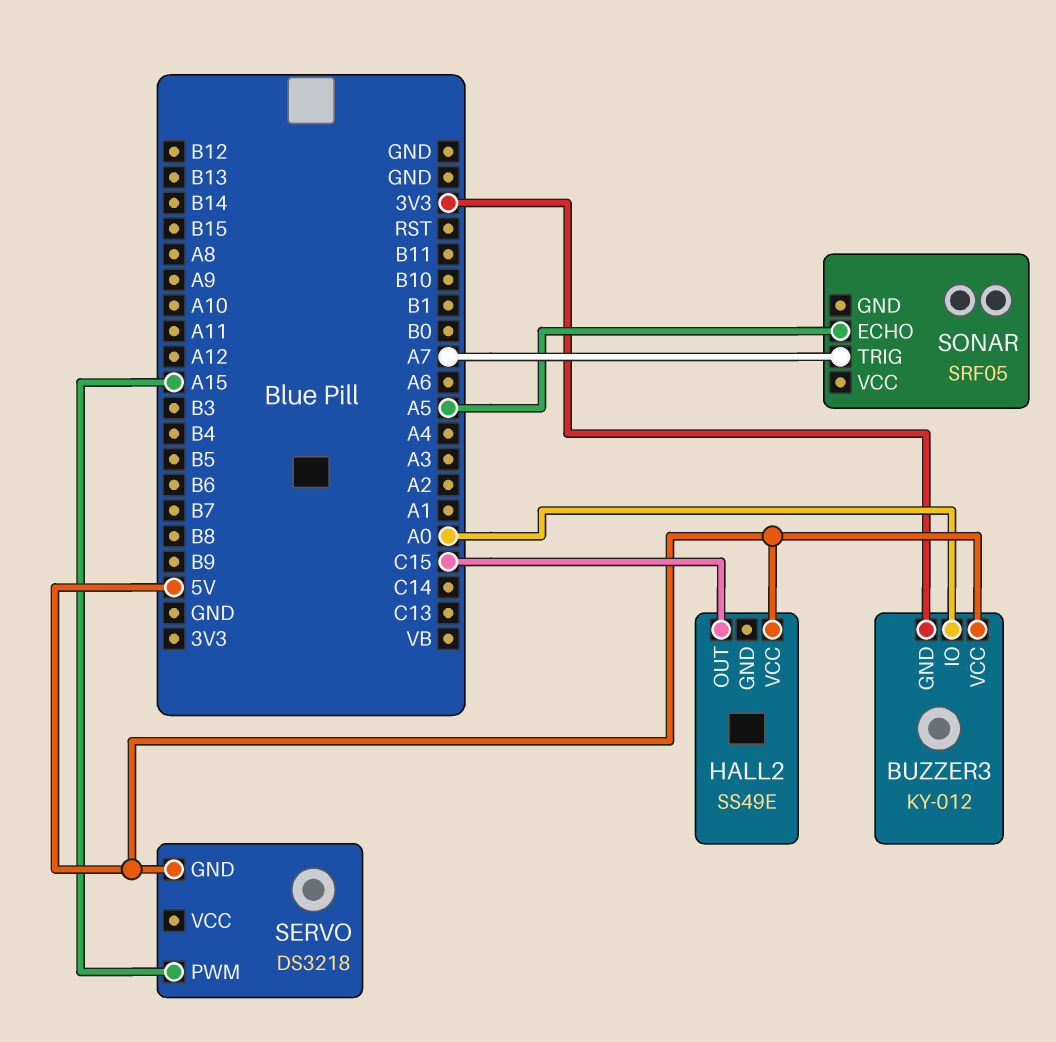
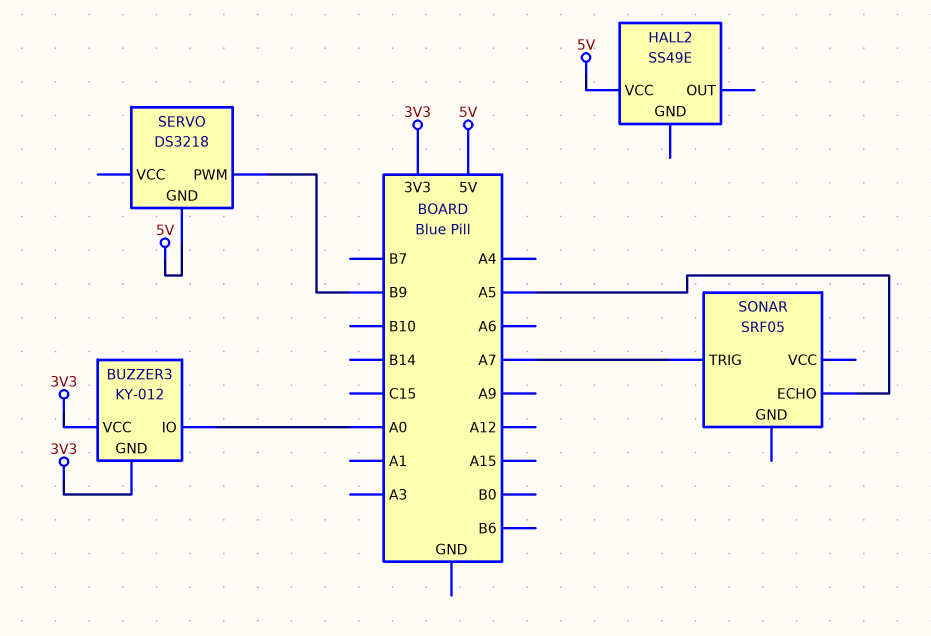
BUZZER3 pin VCC: 5V -> 3V3
HALL2 pin OUT: C15 -> none
SERVO pin PWM: A15 -> B9

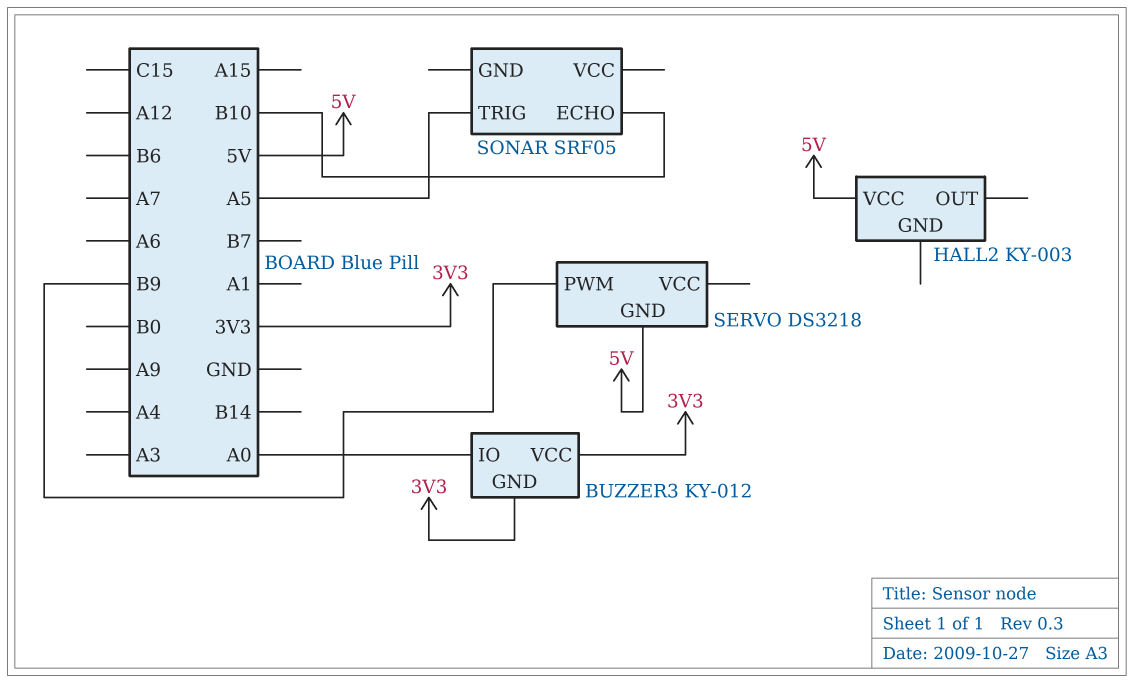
HALL2: SS49E -> KY-003
SONAR pin ECHO: A5 -> B10
SONAR pin TRIG: A7 -> A5

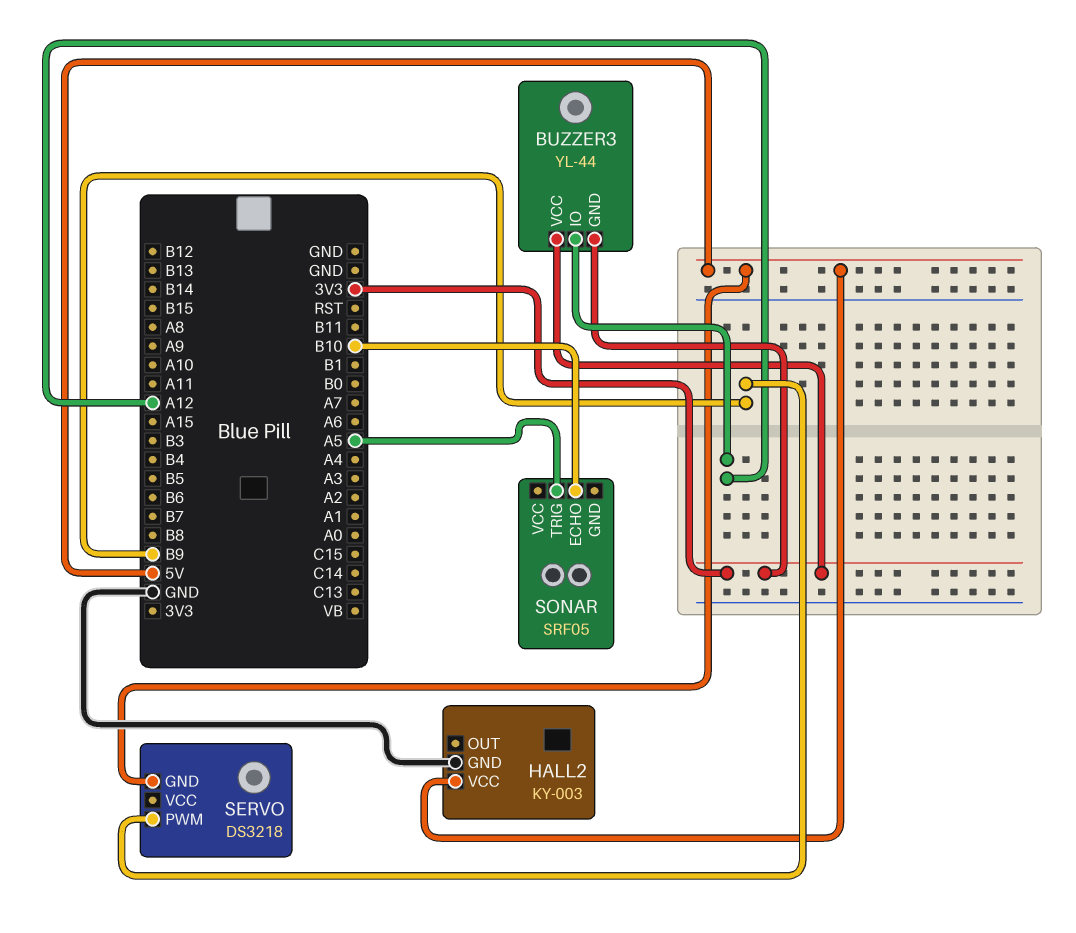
BUZZER3: KY-012 -> YL-44
BUZZER3 pin IO: A0 -> A12
HALL2 pin GND: none -> GND

